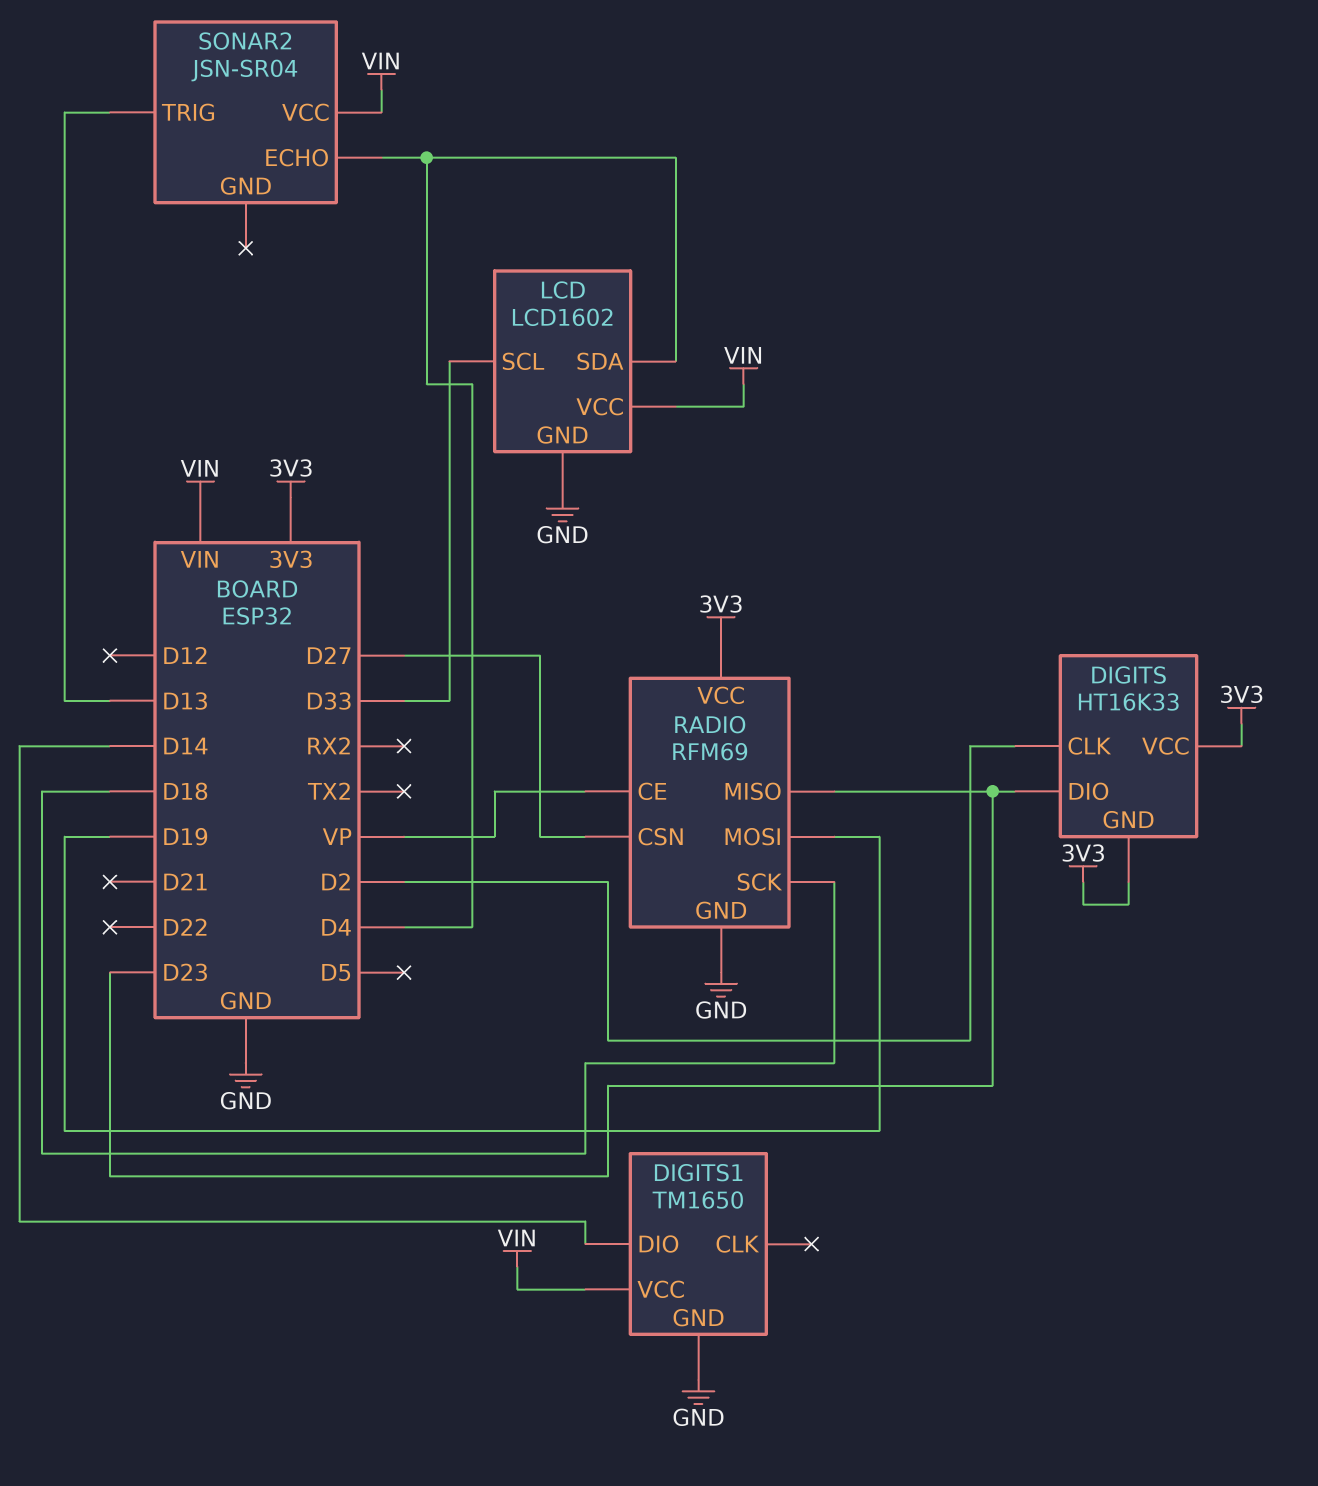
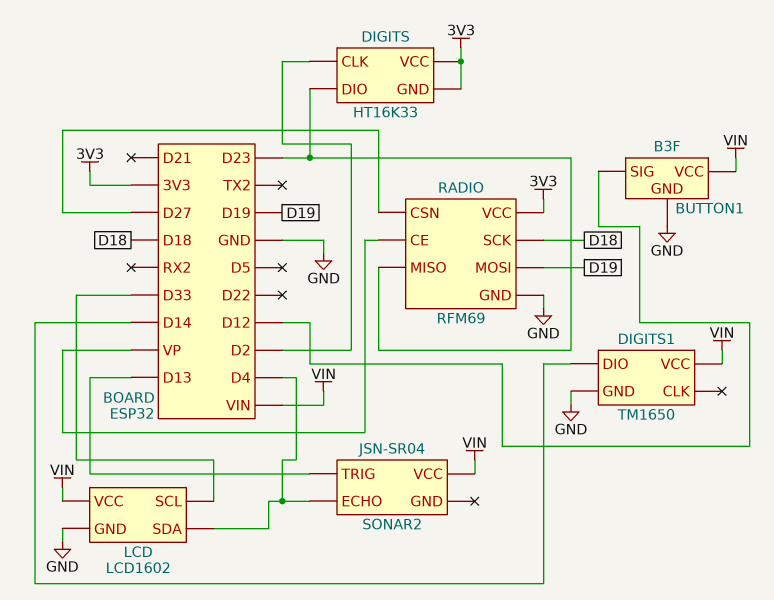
BUTTON1: none -> B3F
BUTTON1 pin GND: none -> GND
BUTTON1 pin SIG: none -> D12
BUTTON1 pin VCC: none -> VIN

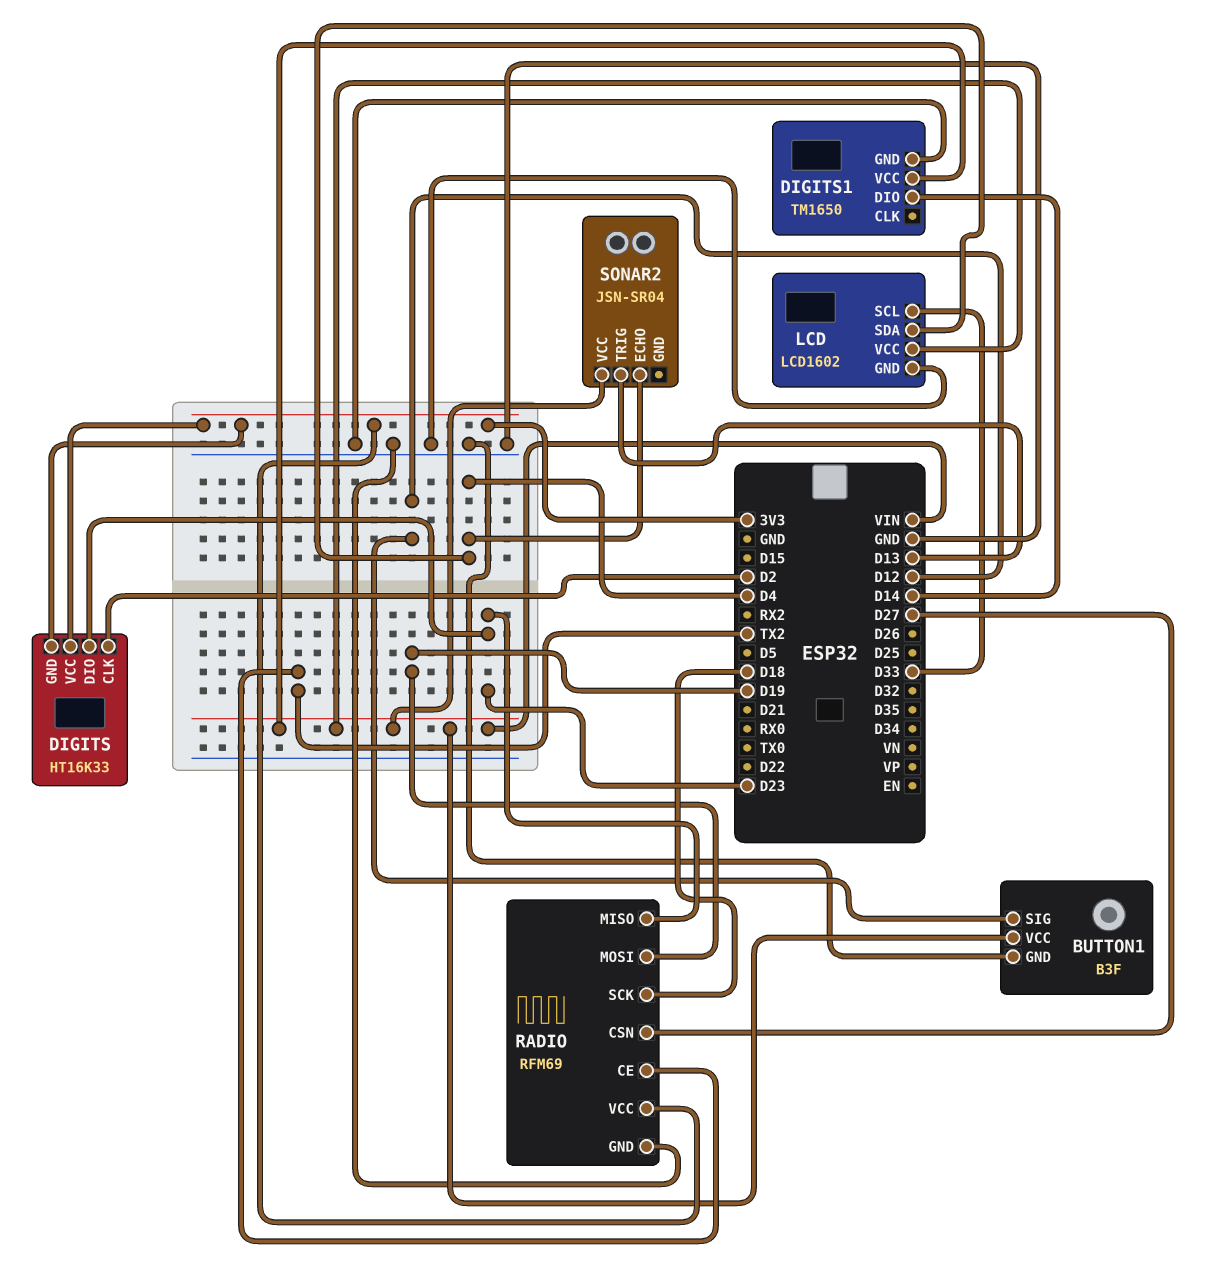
RADIO pin CE: VP -> TX2

